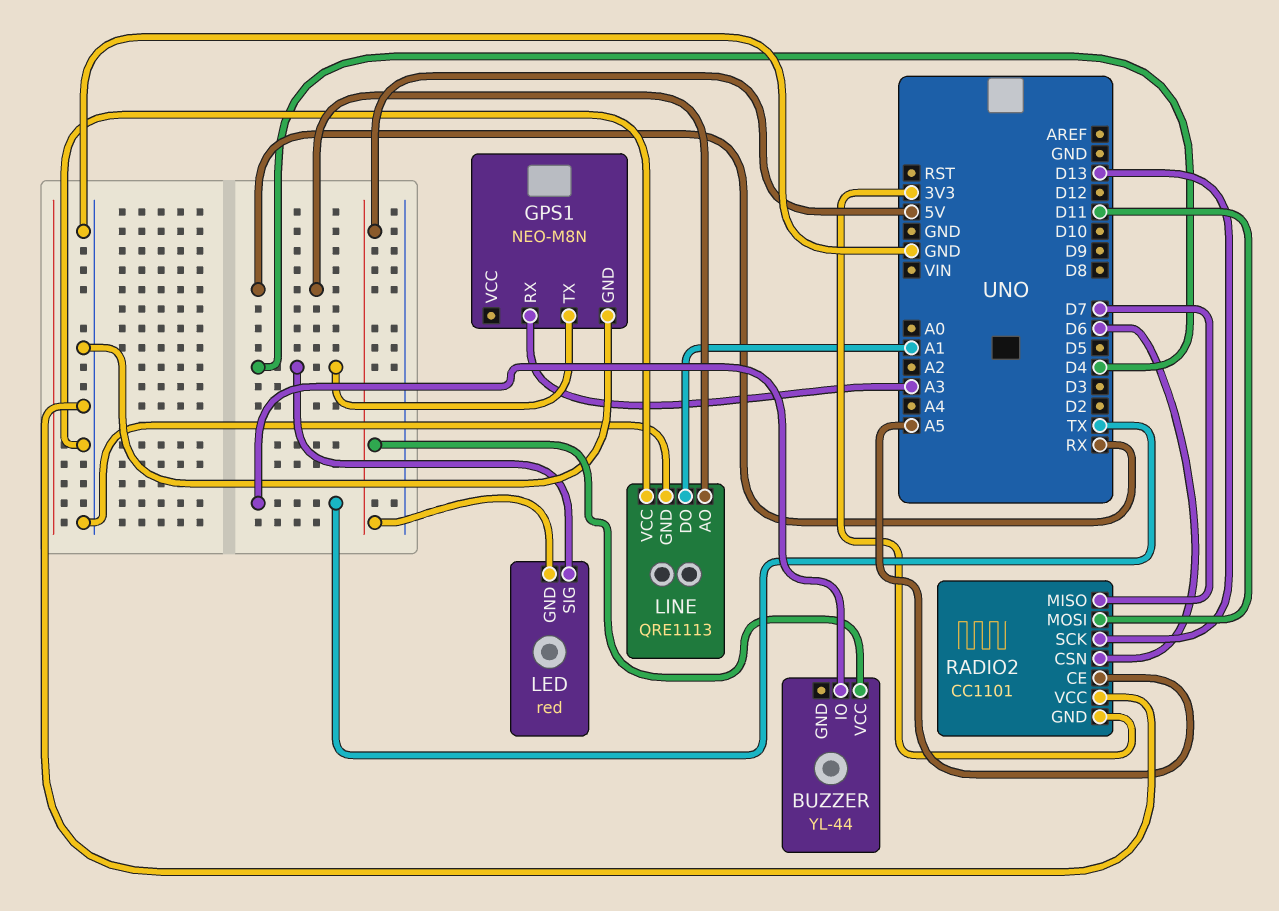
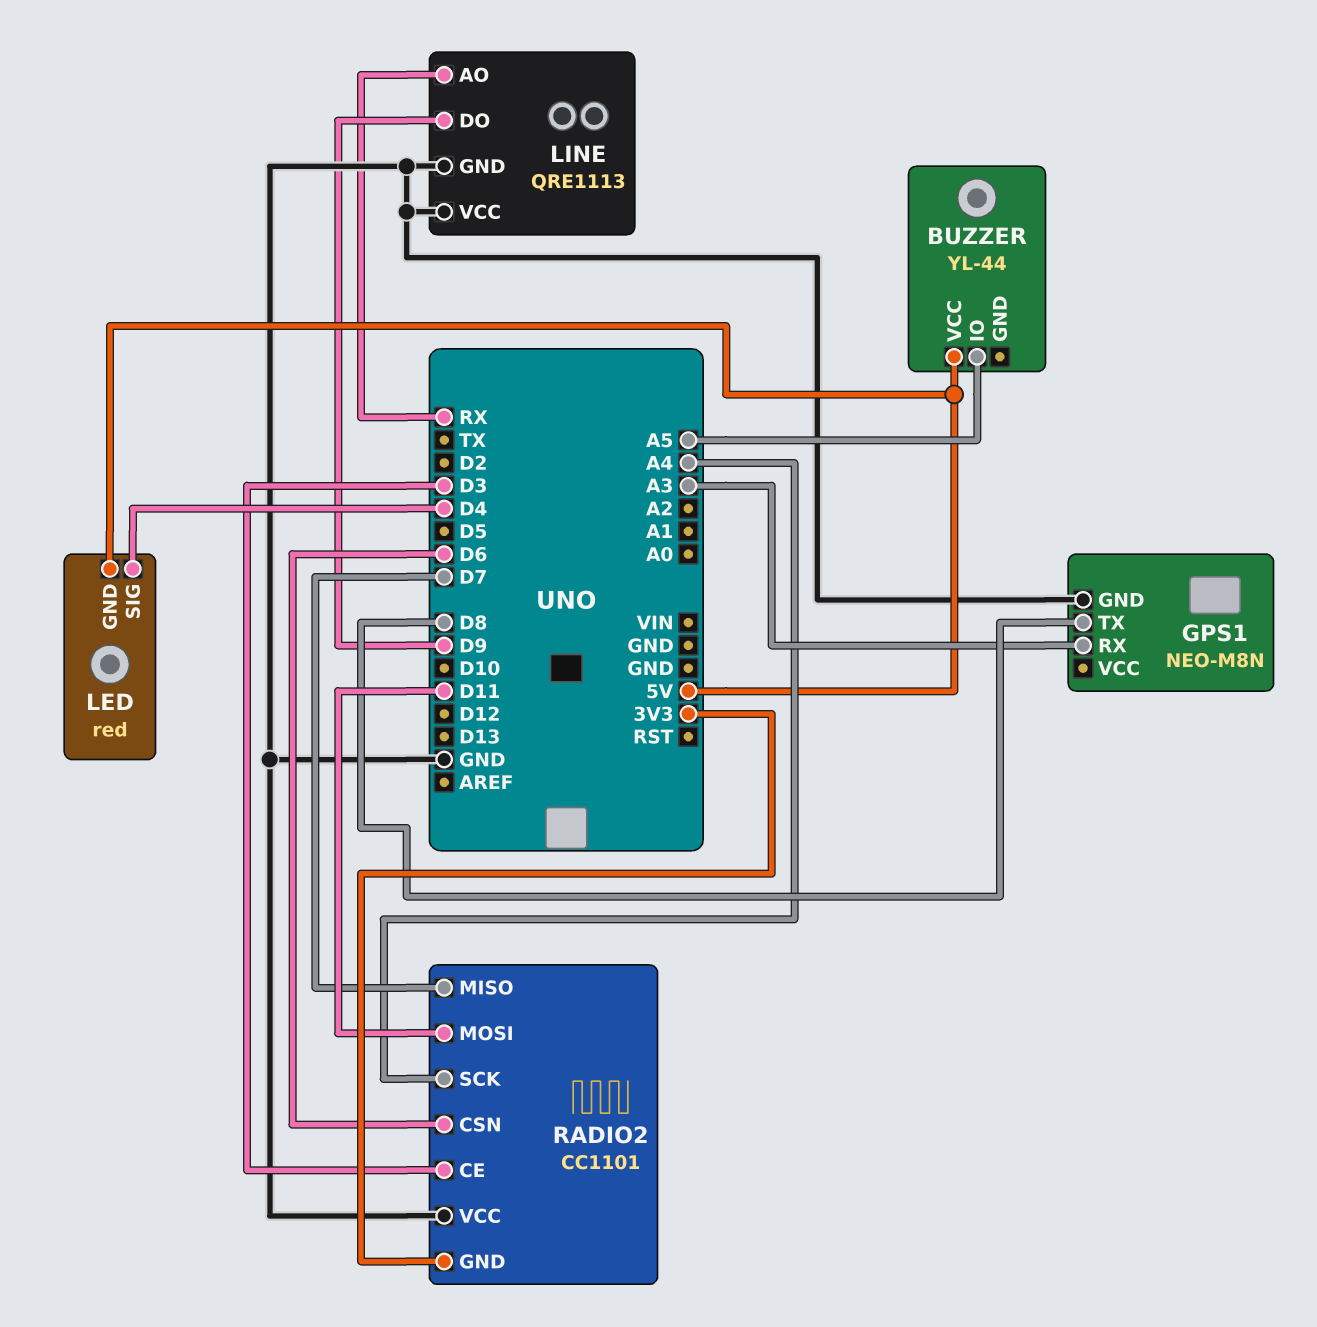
BUZZER pin IO: TX -> A5
GPS1 pin TX: D4 -> D8
LINE pin DO: A1 -> D9
RADIO2 pin CE: A5 -> D3
RADIO2 pin SCK: D13 -> A4

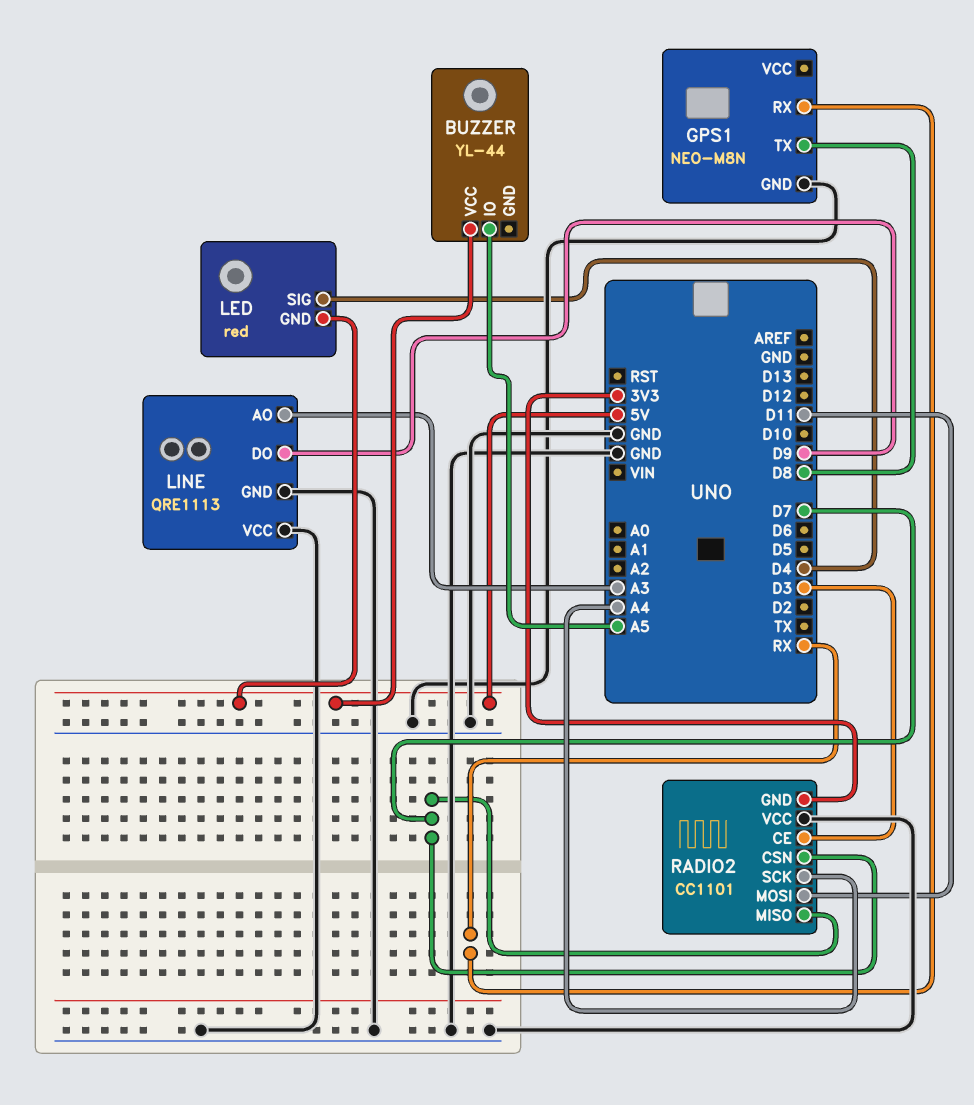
GPS1 pin RX: A3 -> RX
LINE pin AO: RX -> A3
RADIO2 pin CSN: D6 -> D7

